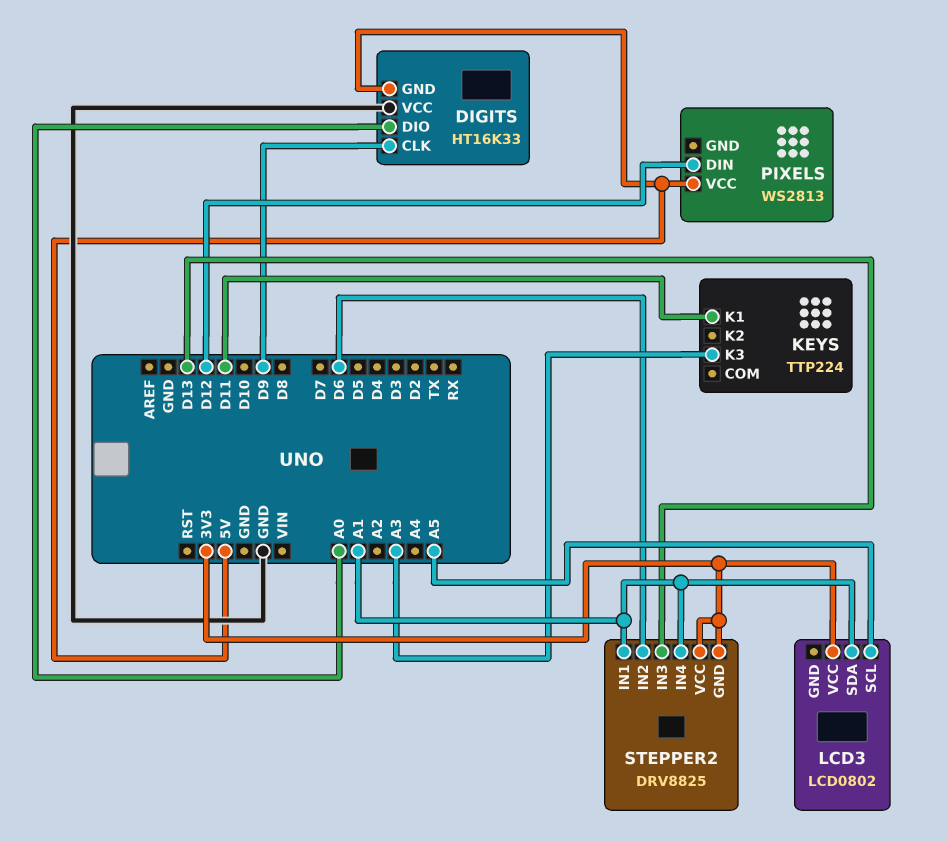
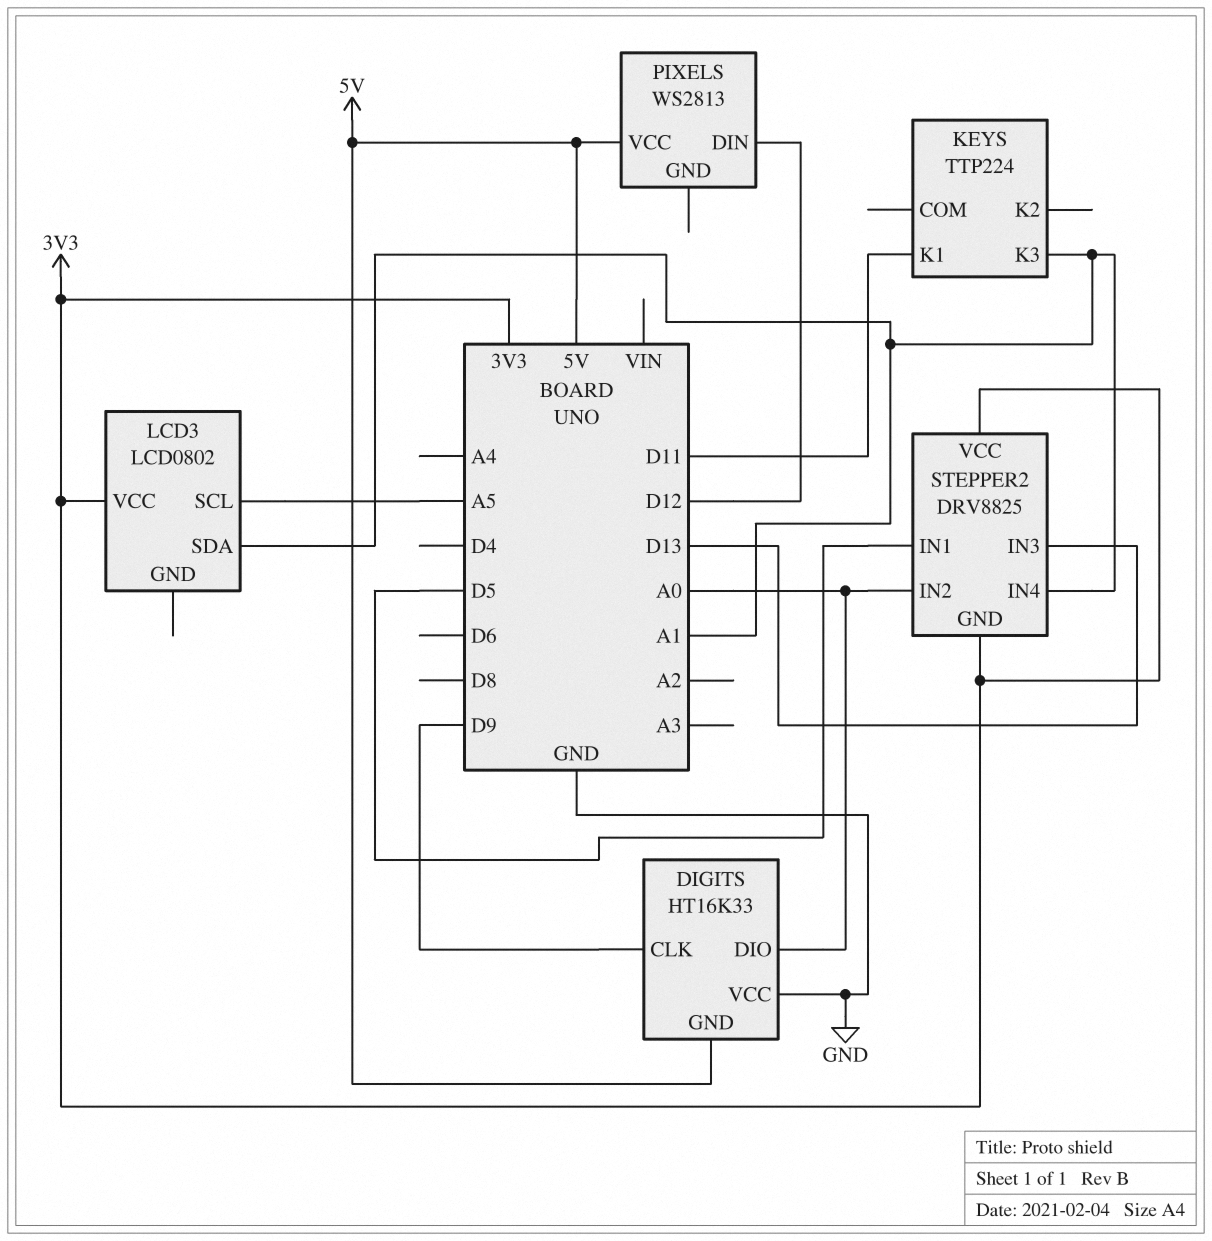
KEYS pin K3: A3 -> A1
STEPPER2 pin IN1: A1 -> D5
STEPPER2 pin IN2: D6 -> A0

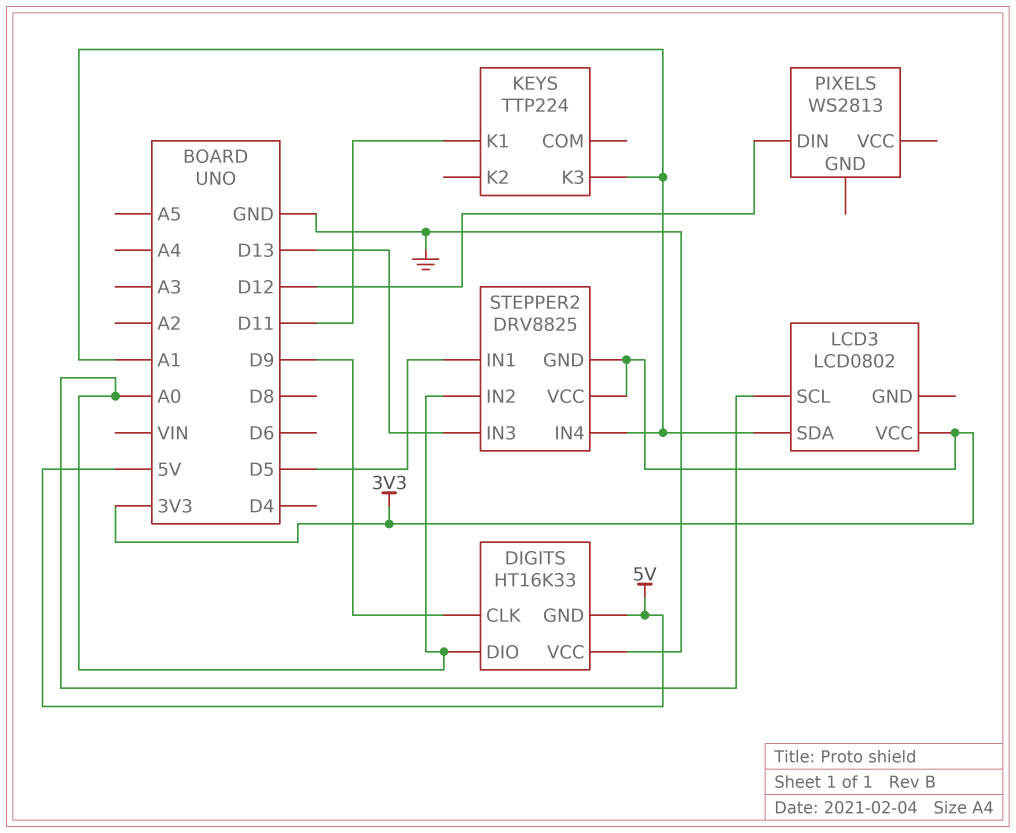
LCD3 pin SCL: A5 -> A0
PIXELS pin VCC: 5V -> none

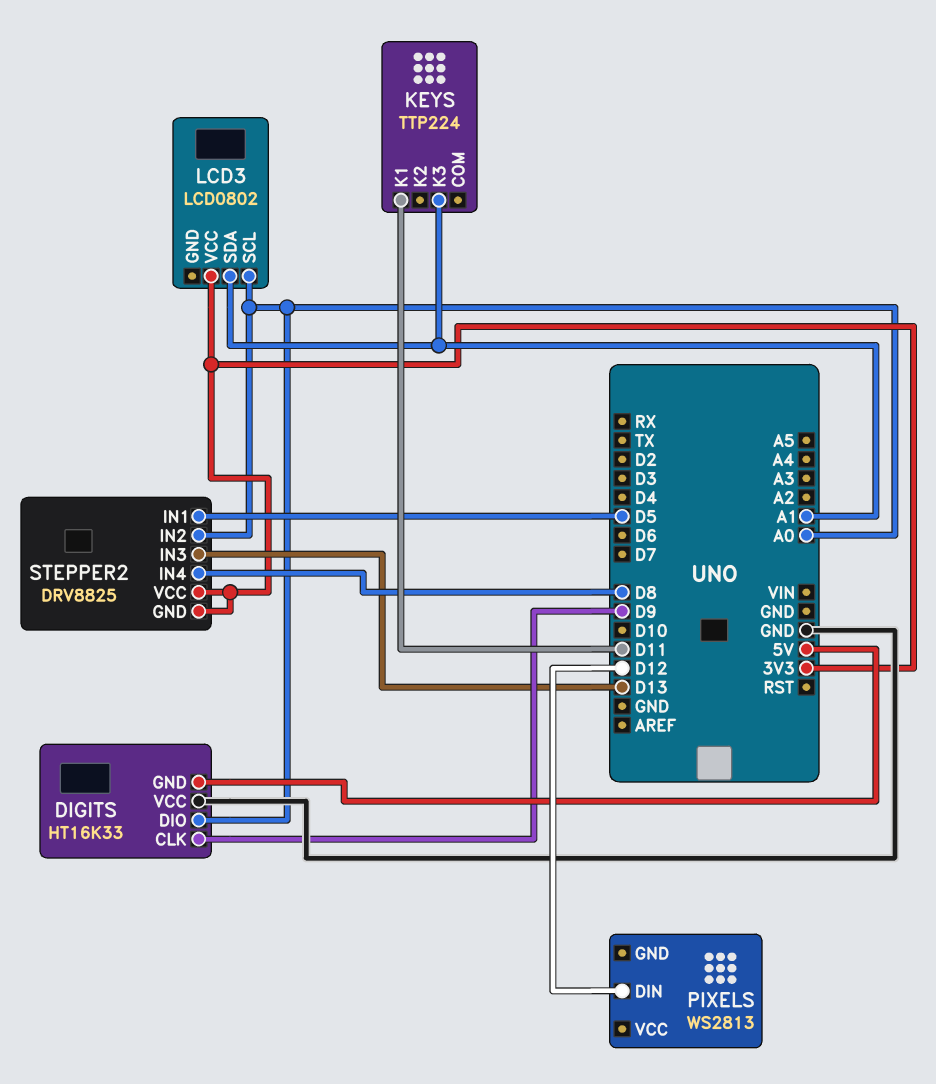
STEPPER2 pin IN4: A1 -> D8

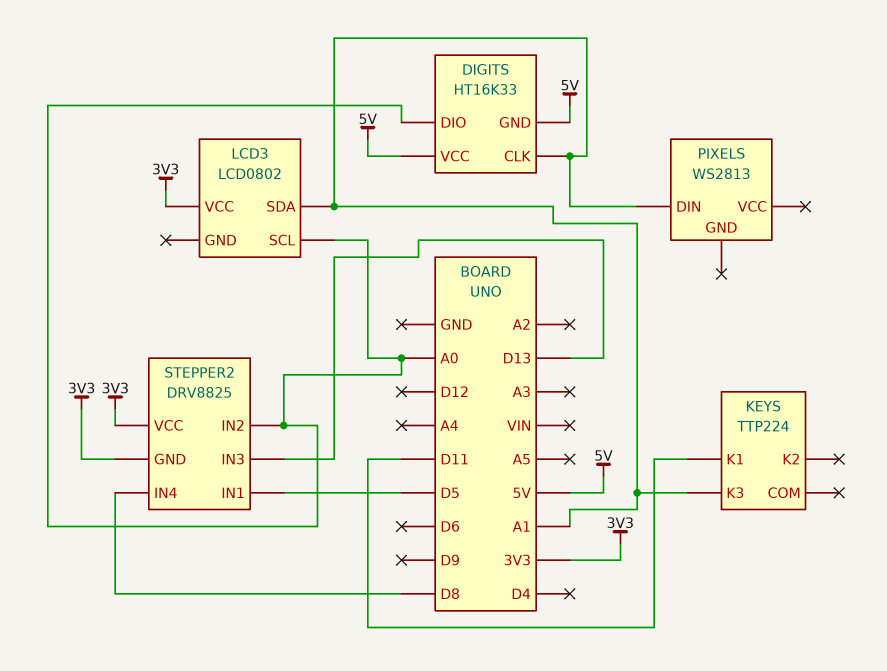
DIGITS pin CLK: D9 -> A1
DIGITS pin VCC: GND -> 5V
PIXELS pin DIN: D12 -> A1

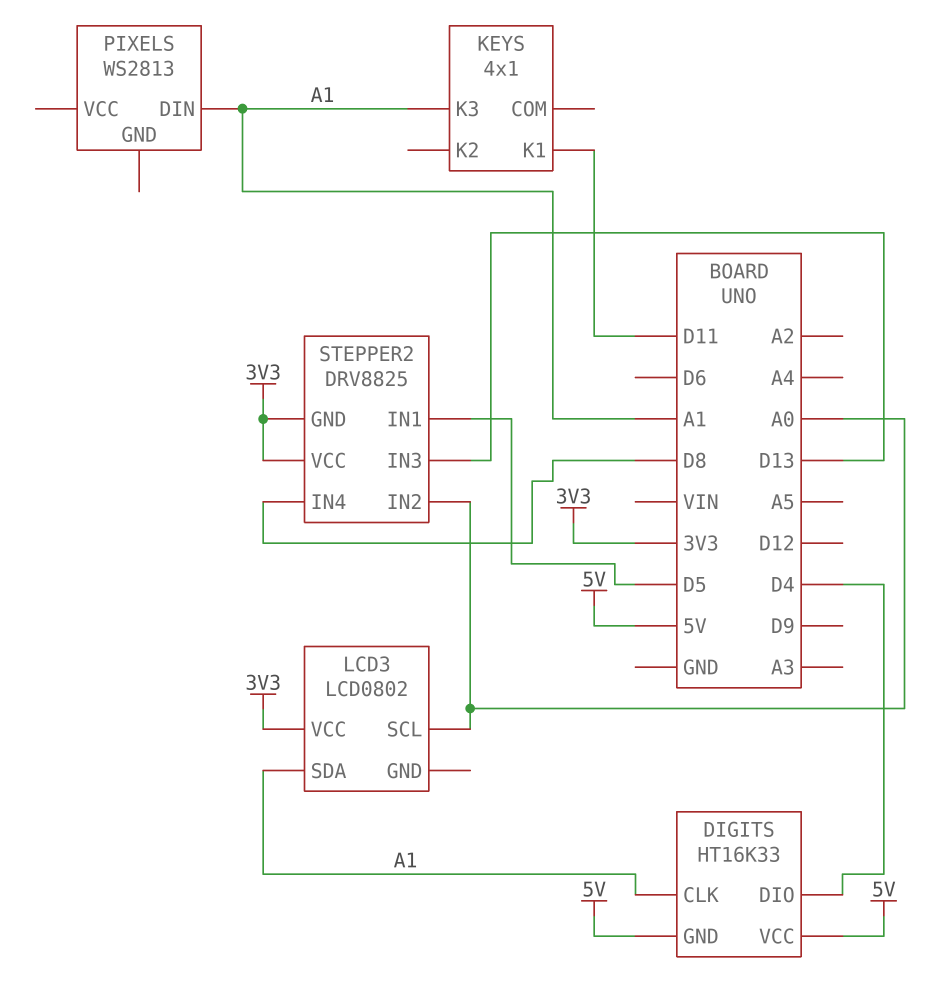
DIGITS pin DIO: A0 -> D4
KEYS: TTP224 -> 4x1

